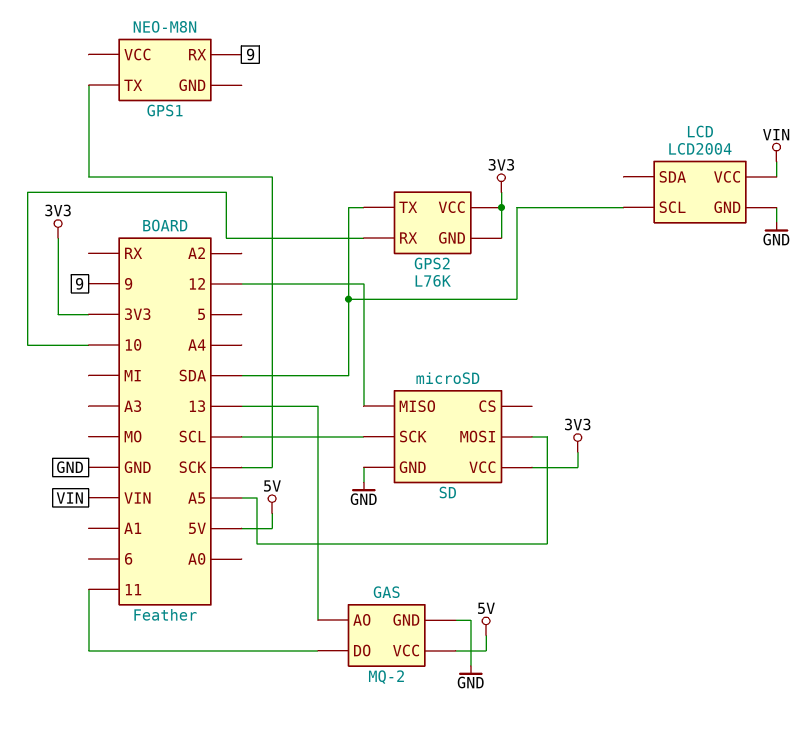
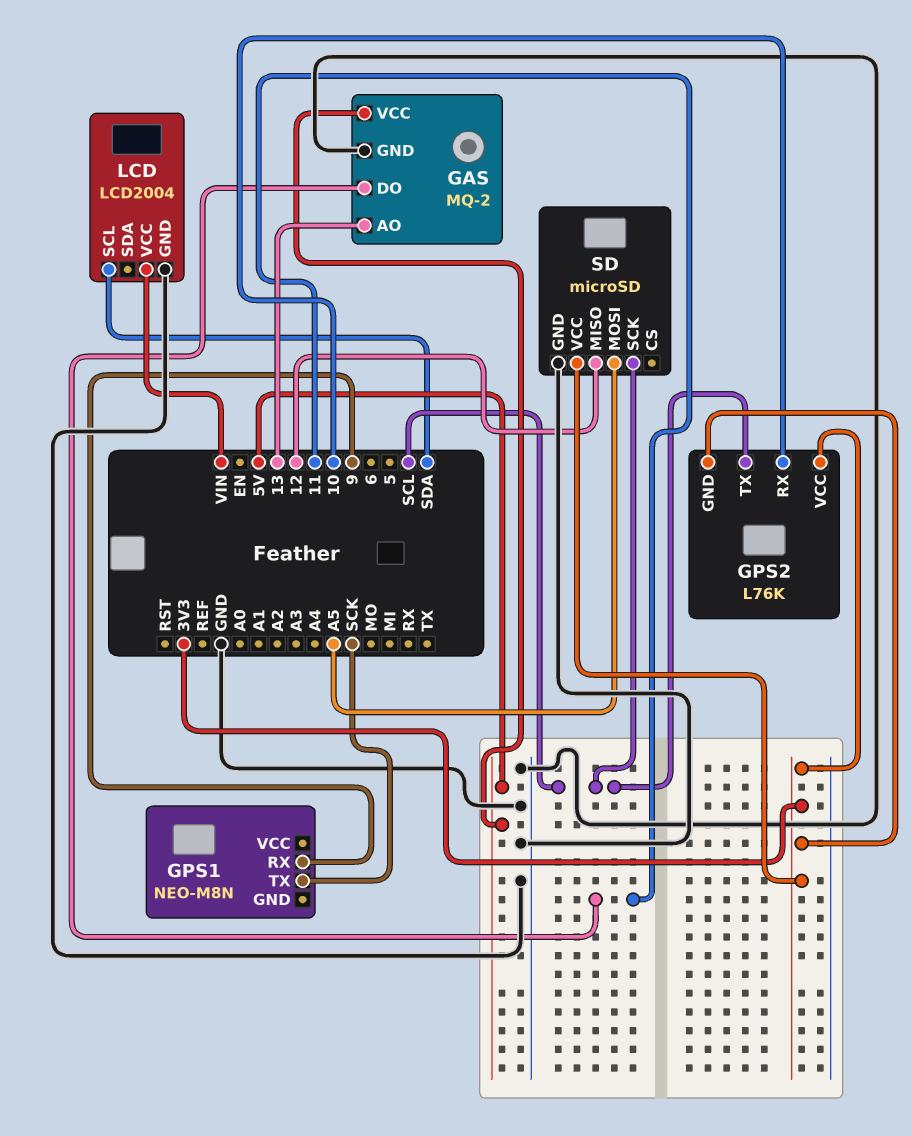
GPS2 pin TX: SDA -> SCL

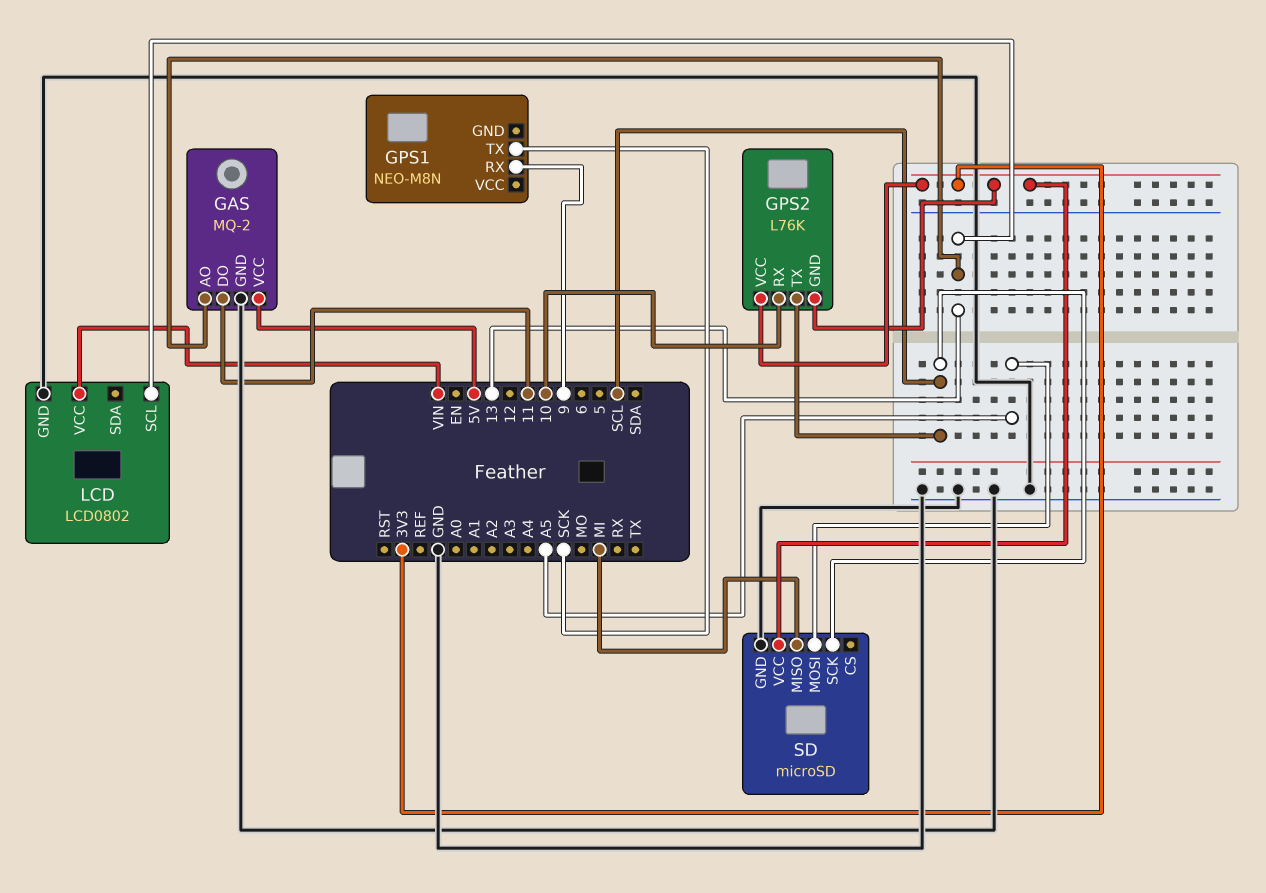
LCD: LCD2004 -> LCD0802
LCD pin SCL: SDA -> 13
SD pin MISO: 12 -> MI

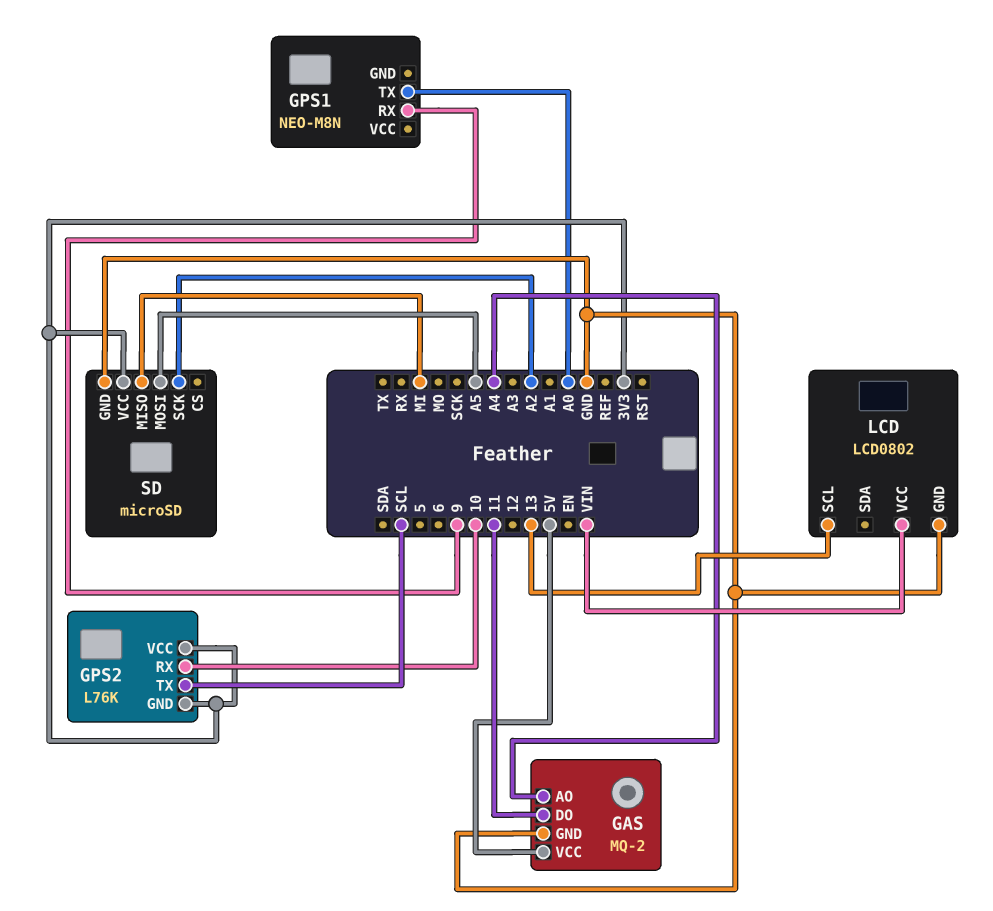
GAS pin AO: 13 -> A4
GPS1 pin TX: SCK -> A0
SD pin SCK: SCL -> A2

